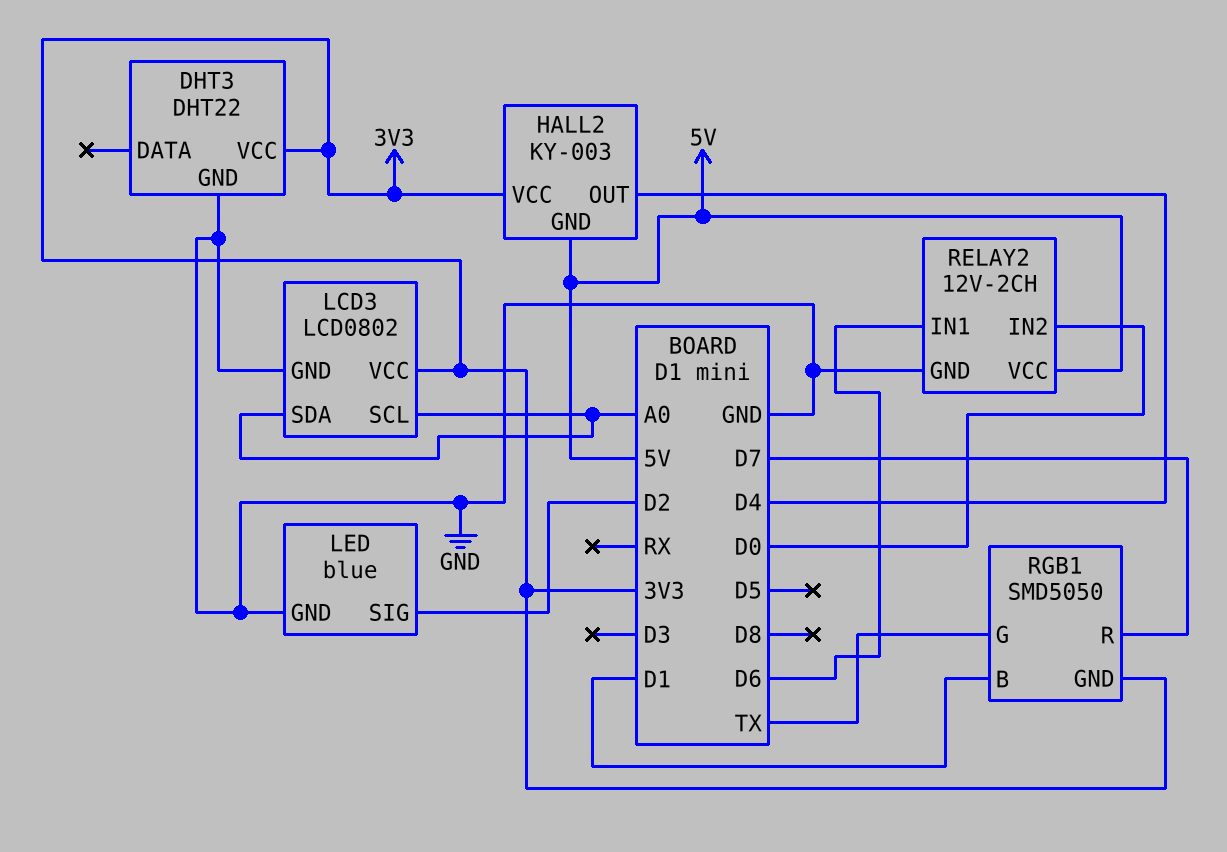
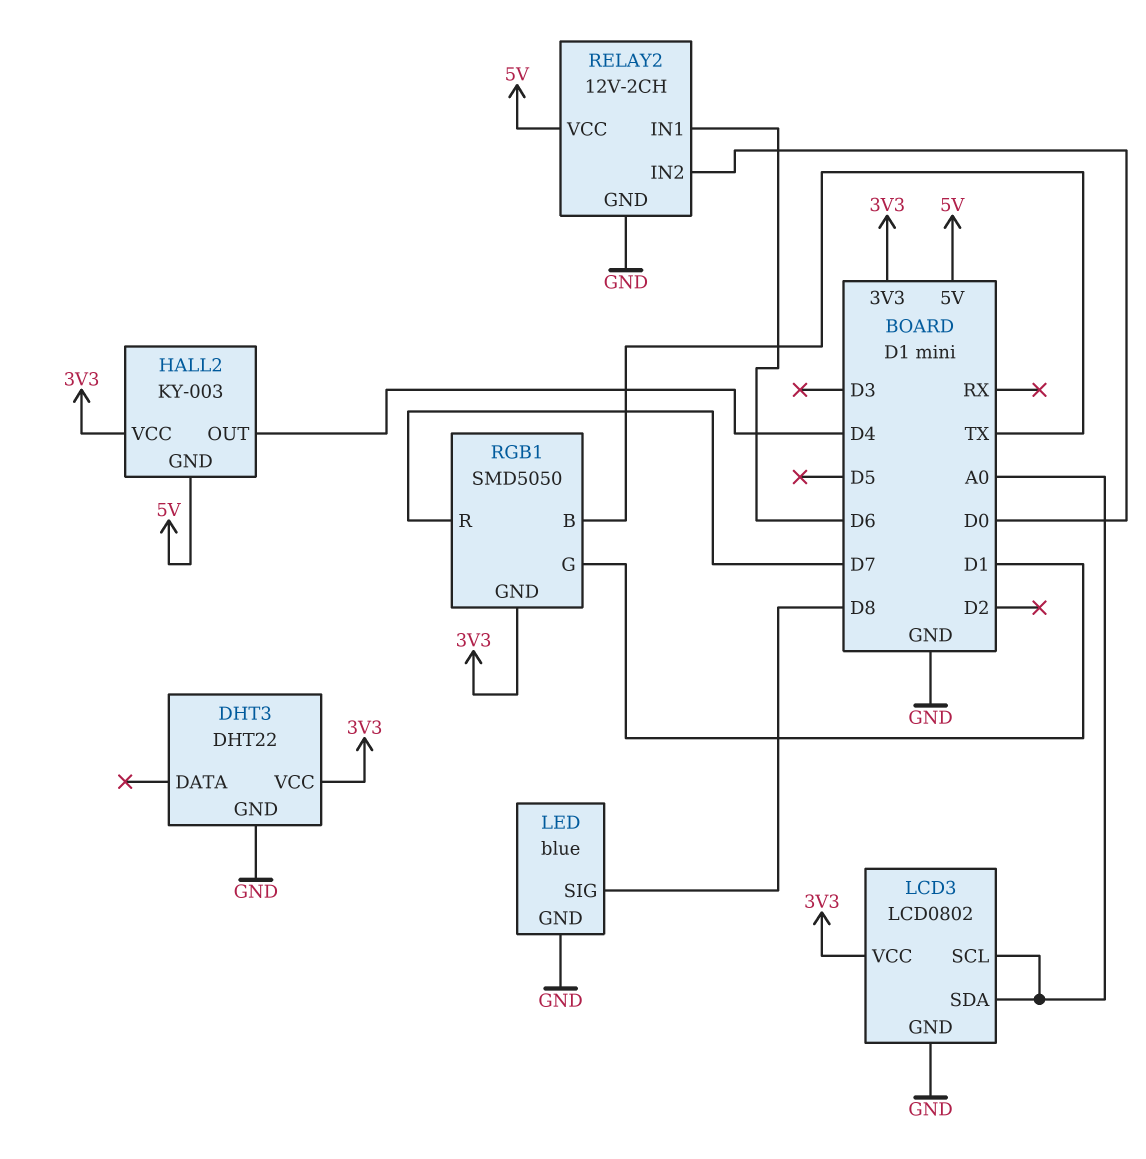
LED pin SIG: D2 -> D8
RGB1 pin B: D1 -> TX
RGB1 pin G: TX -> D1

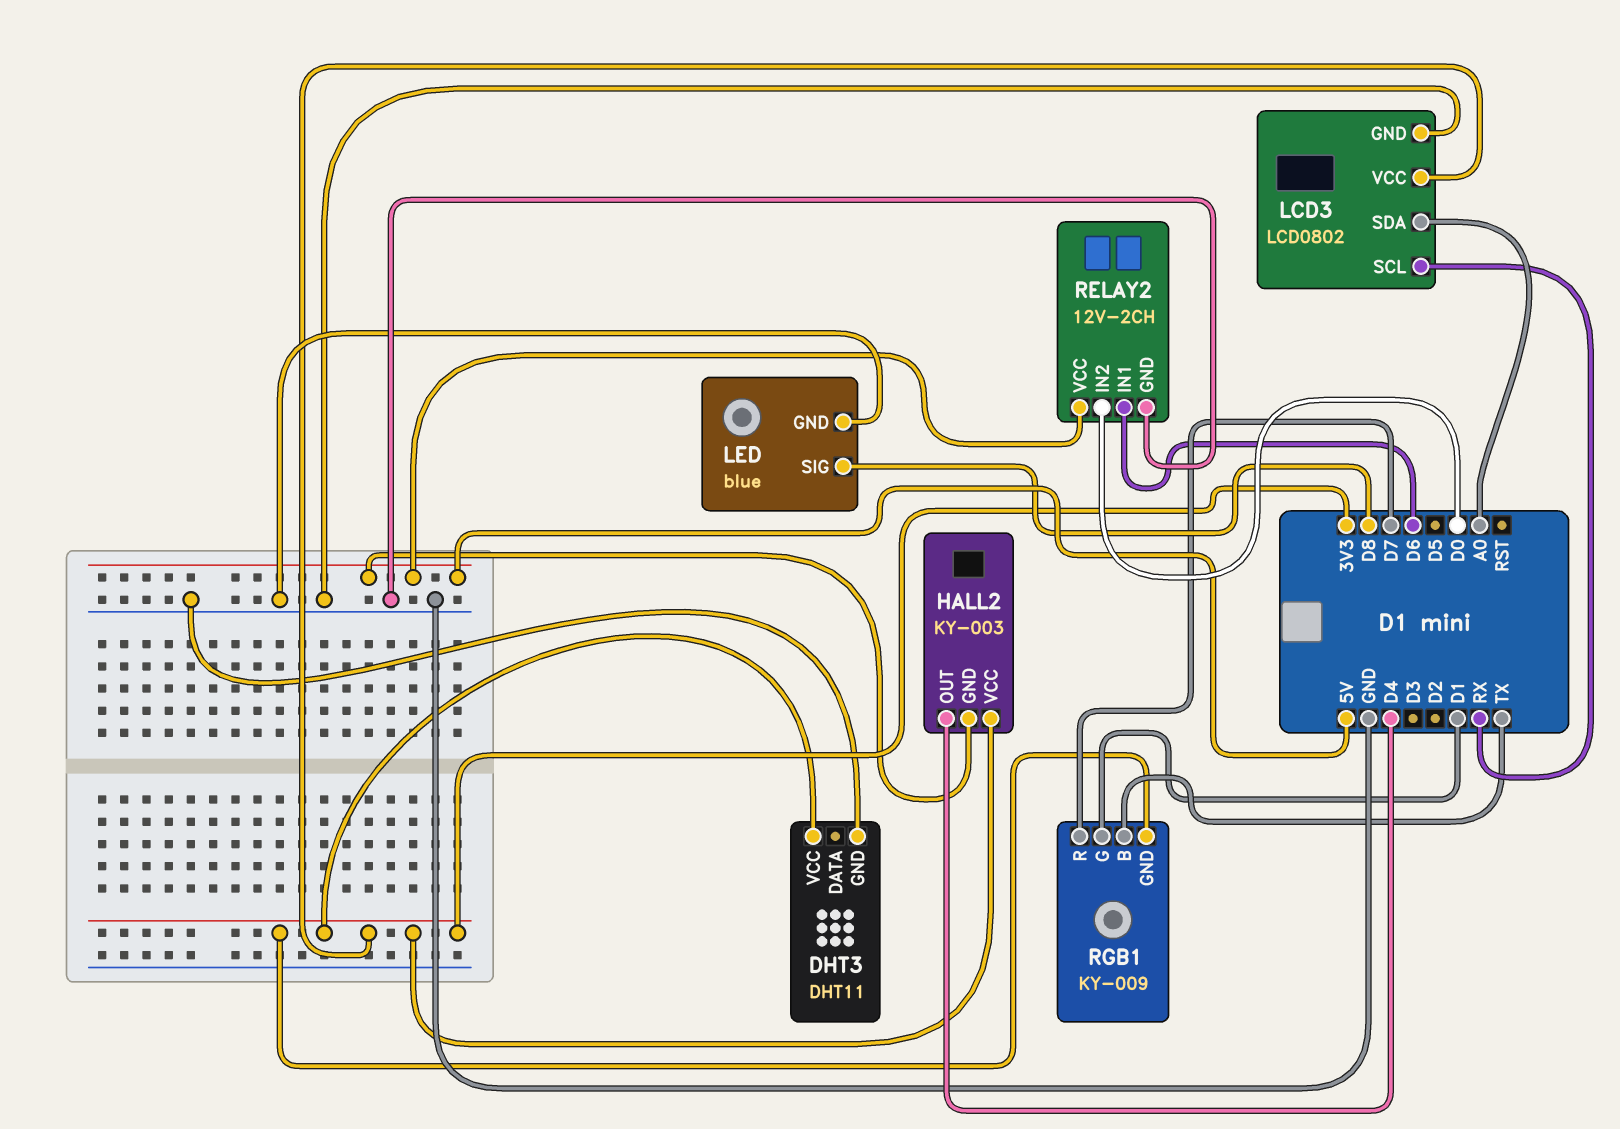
DHT3: DHT22 -> DHT11
LCD3 pin SCL: A0 -> RX
RGB1: SMD5050 -> KY-009

